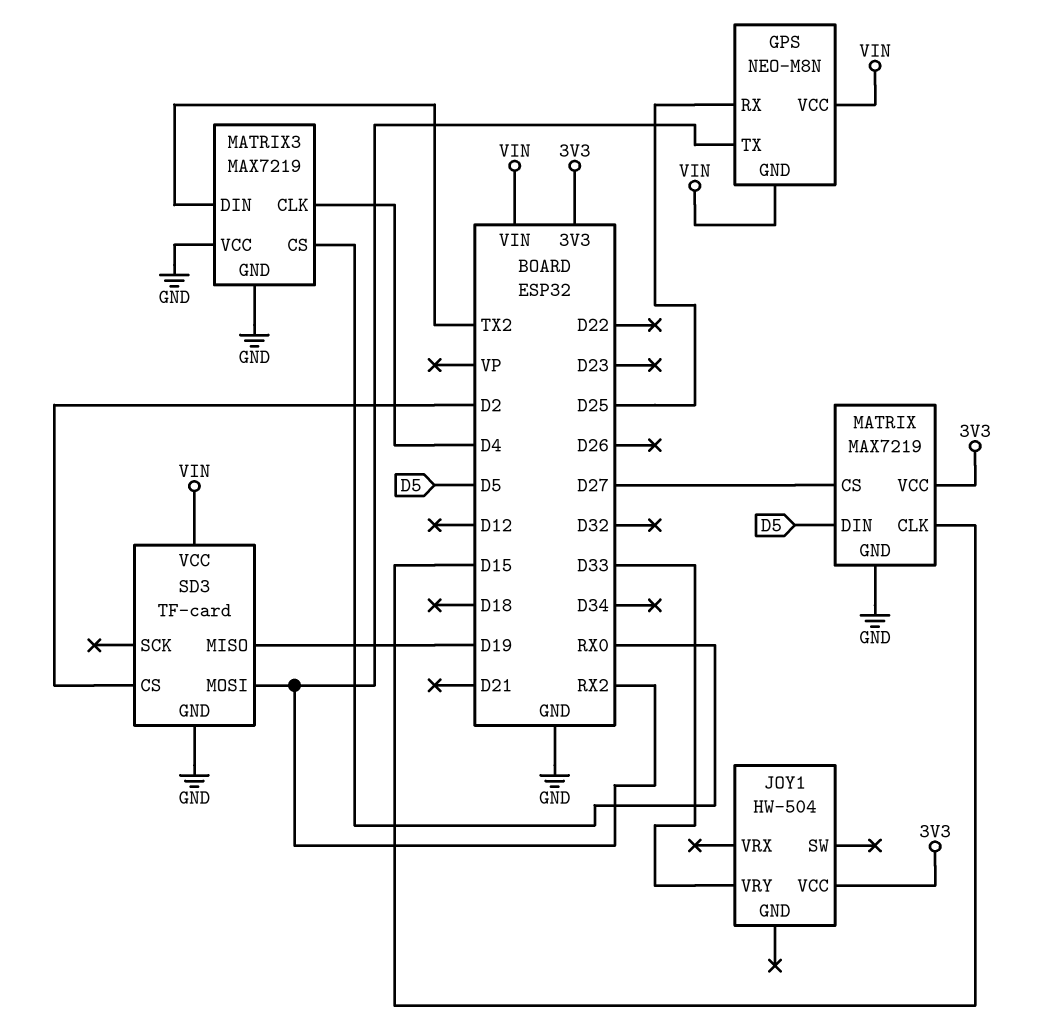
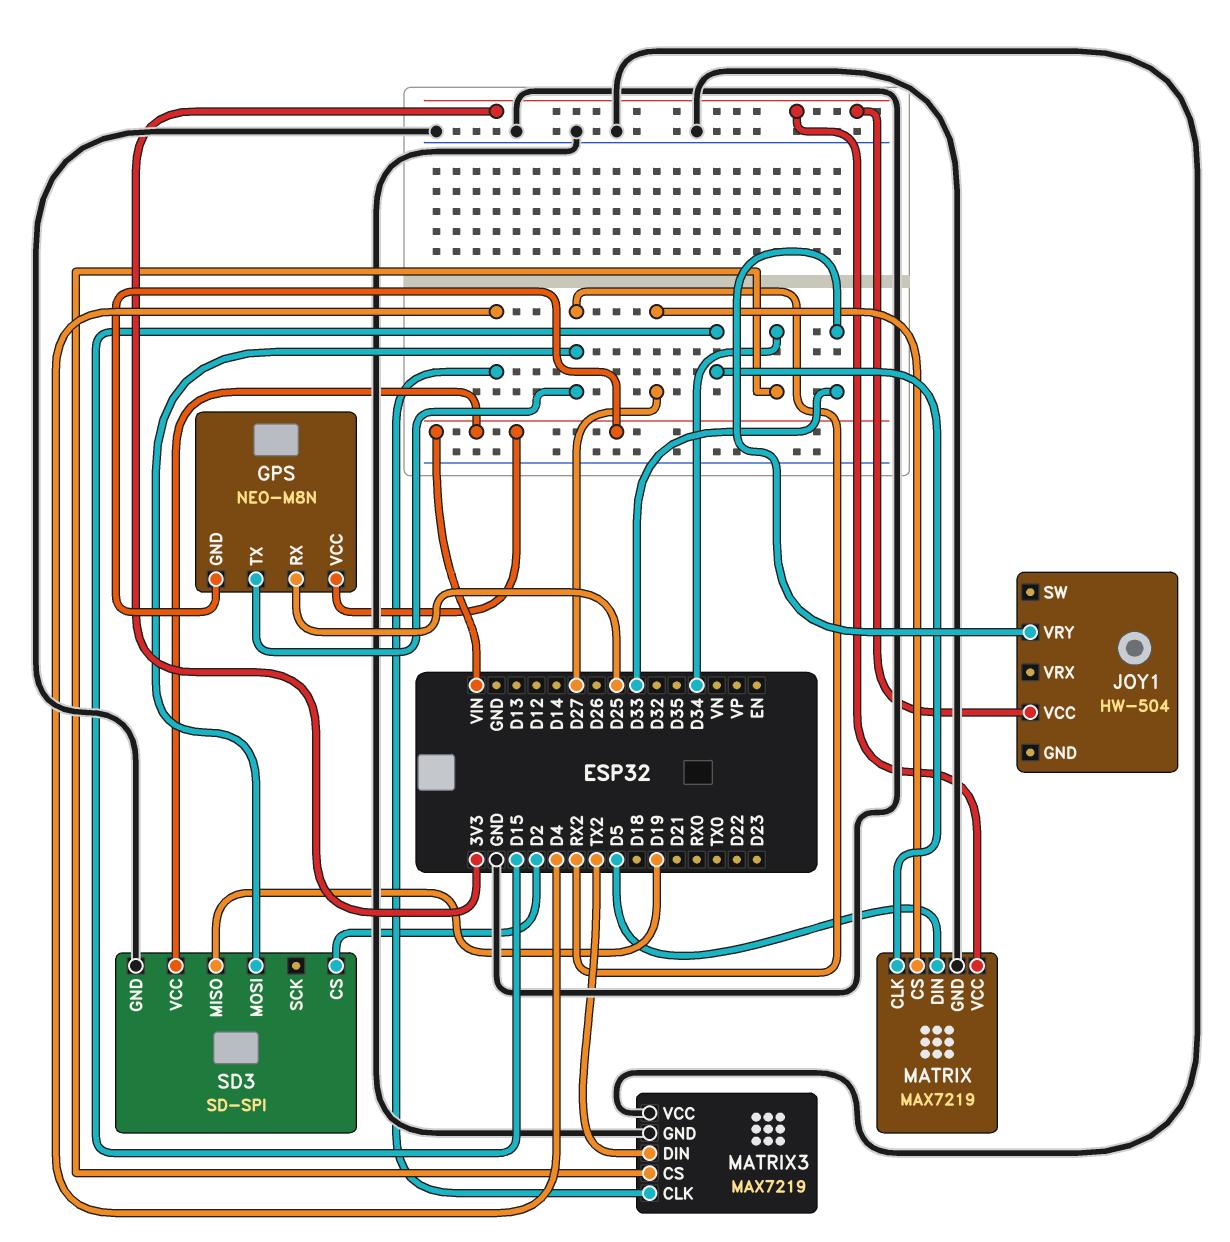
MATRIX3 pin CS: RX0 -> D34
SD3: TF-card -> SD-SPI

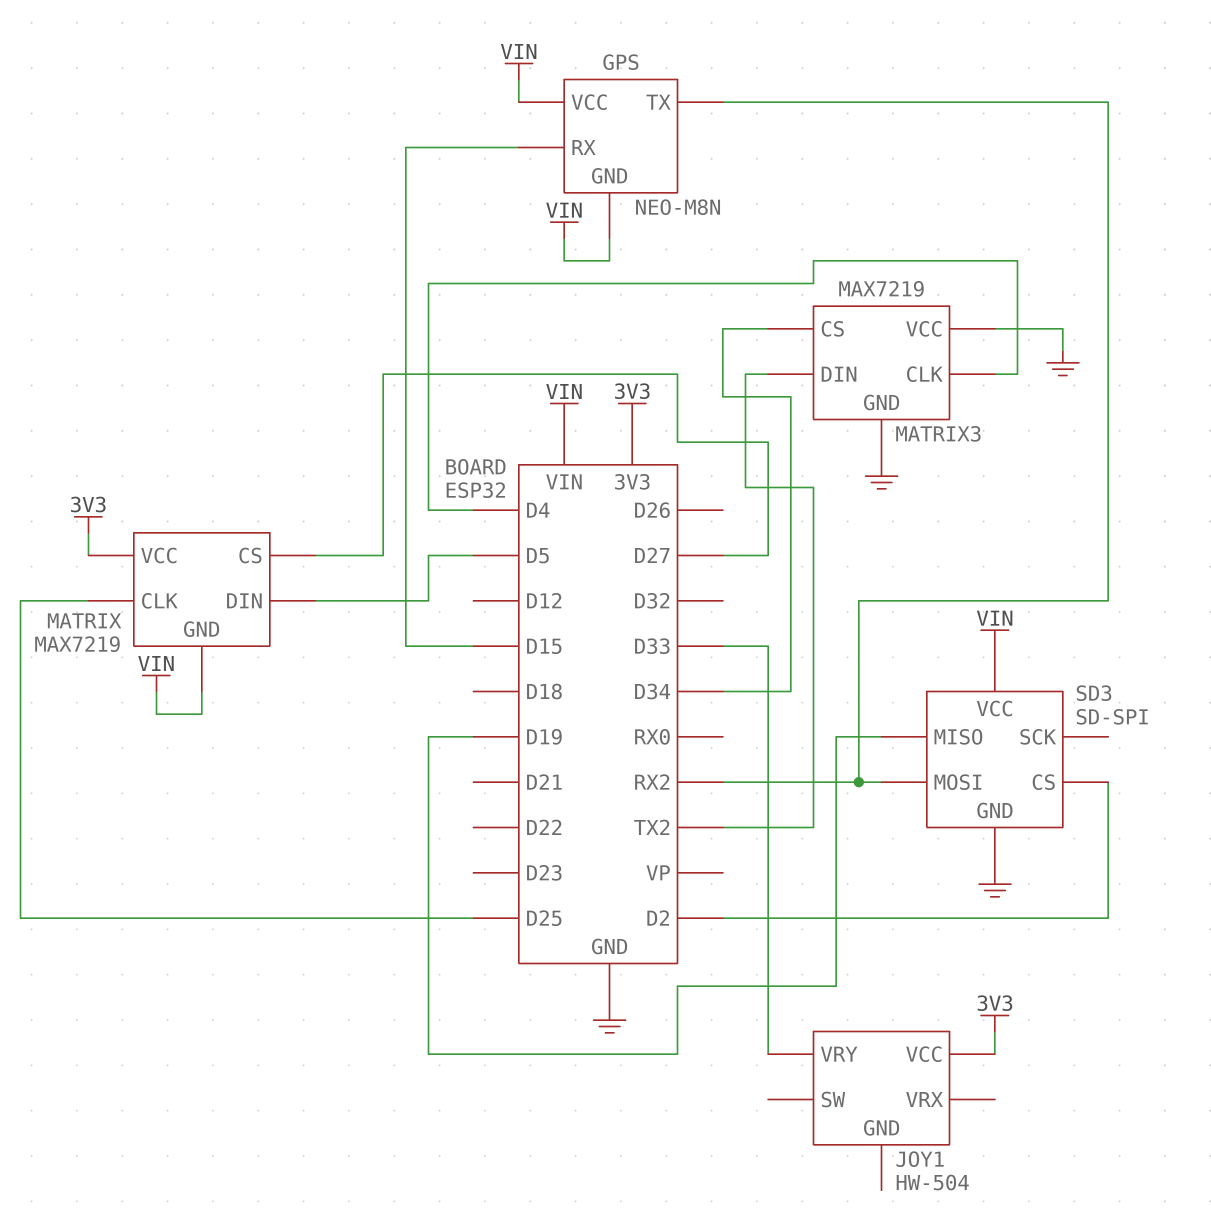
GPS pin RX: D25 -> D15
MATRIX pin CLK: D15 -> D25
MATRIX pin GND: GND -> VIN

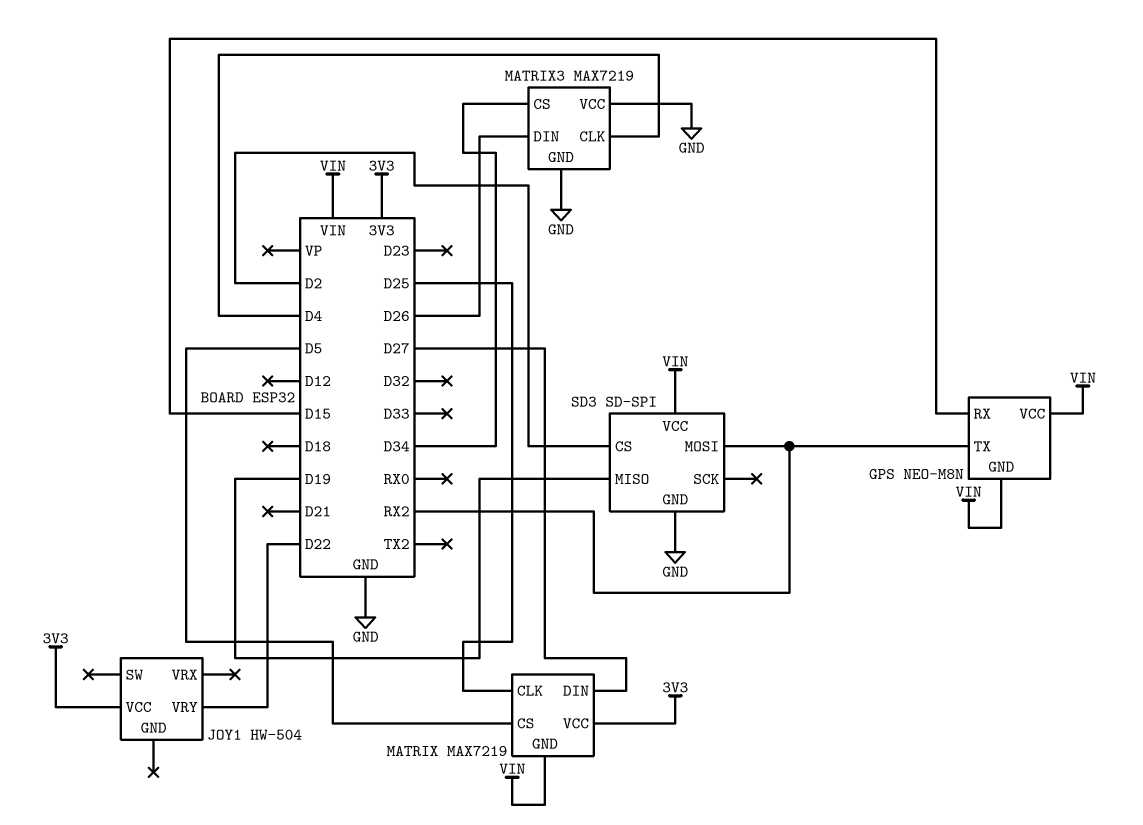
JOY1 pin VRY: D33 -> D22
MATRIX pin CS: D27 -> D5
MATRIX pin DIN: D5 -> D27
MATRIX3 pin DIN: TX2 -> D26

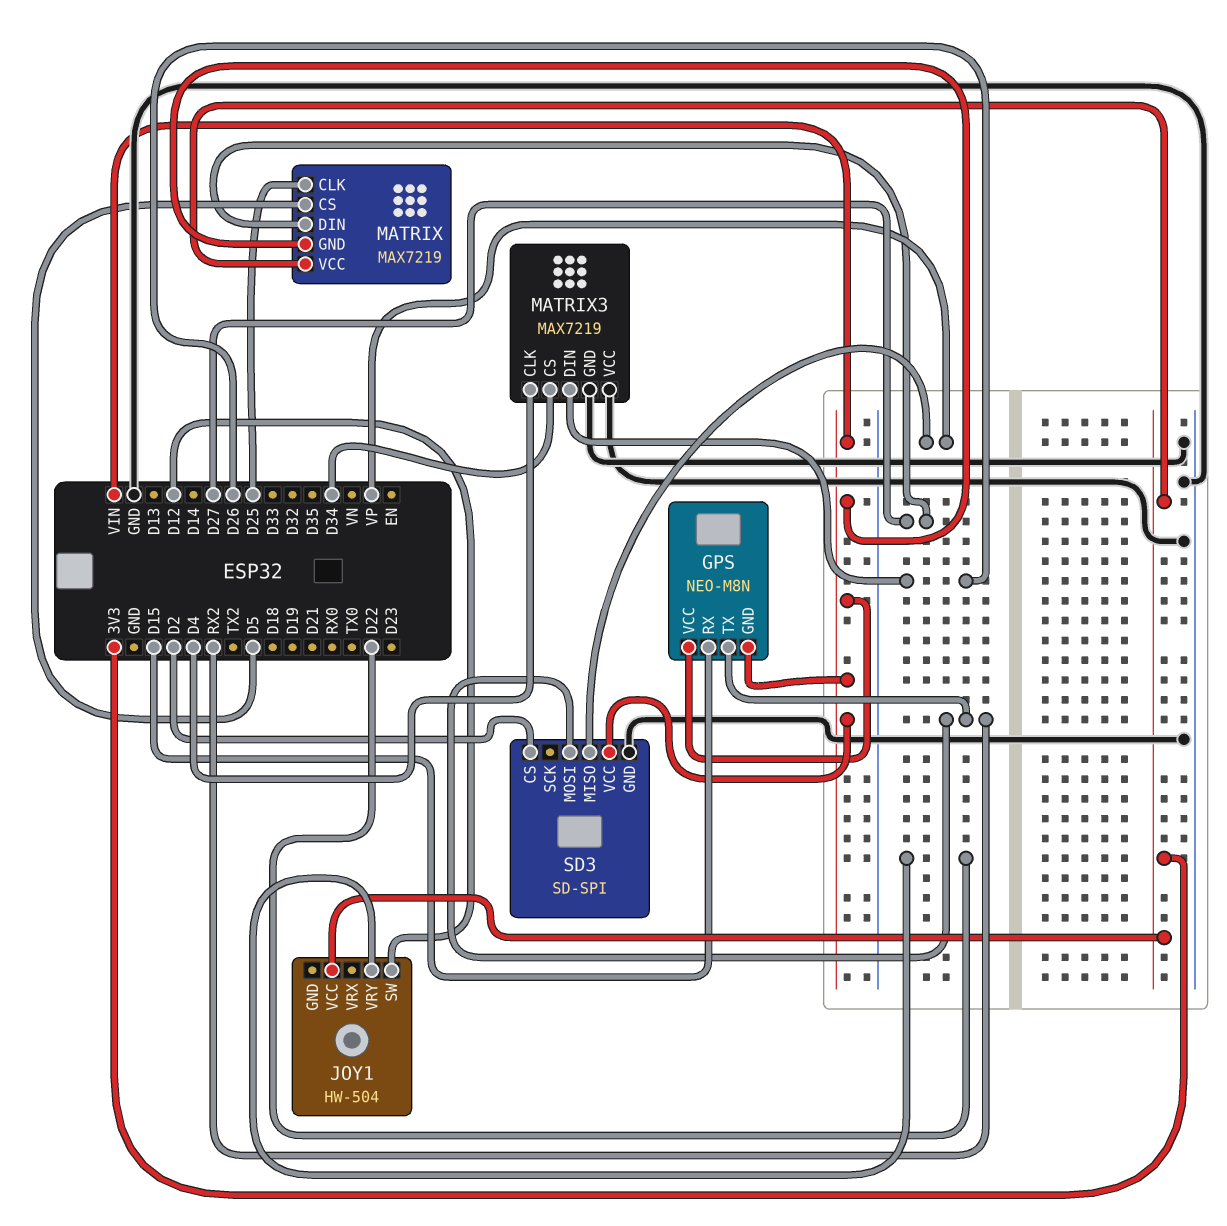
JOY1 pin SW: none -> D12
SD3 pin MISO: D19 -> VP

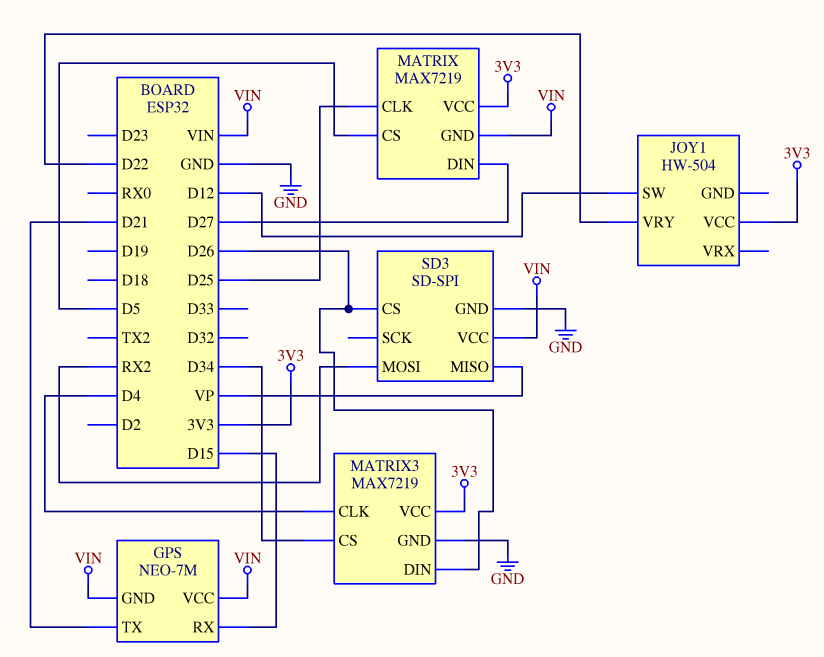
GPS: NEO-M8N -> NEO-7M
GPS pin TX: RX2 -> D21
MATRIX3 pin VCC: GND -> 3V3
SD3 pin CS: D2 -> D26

